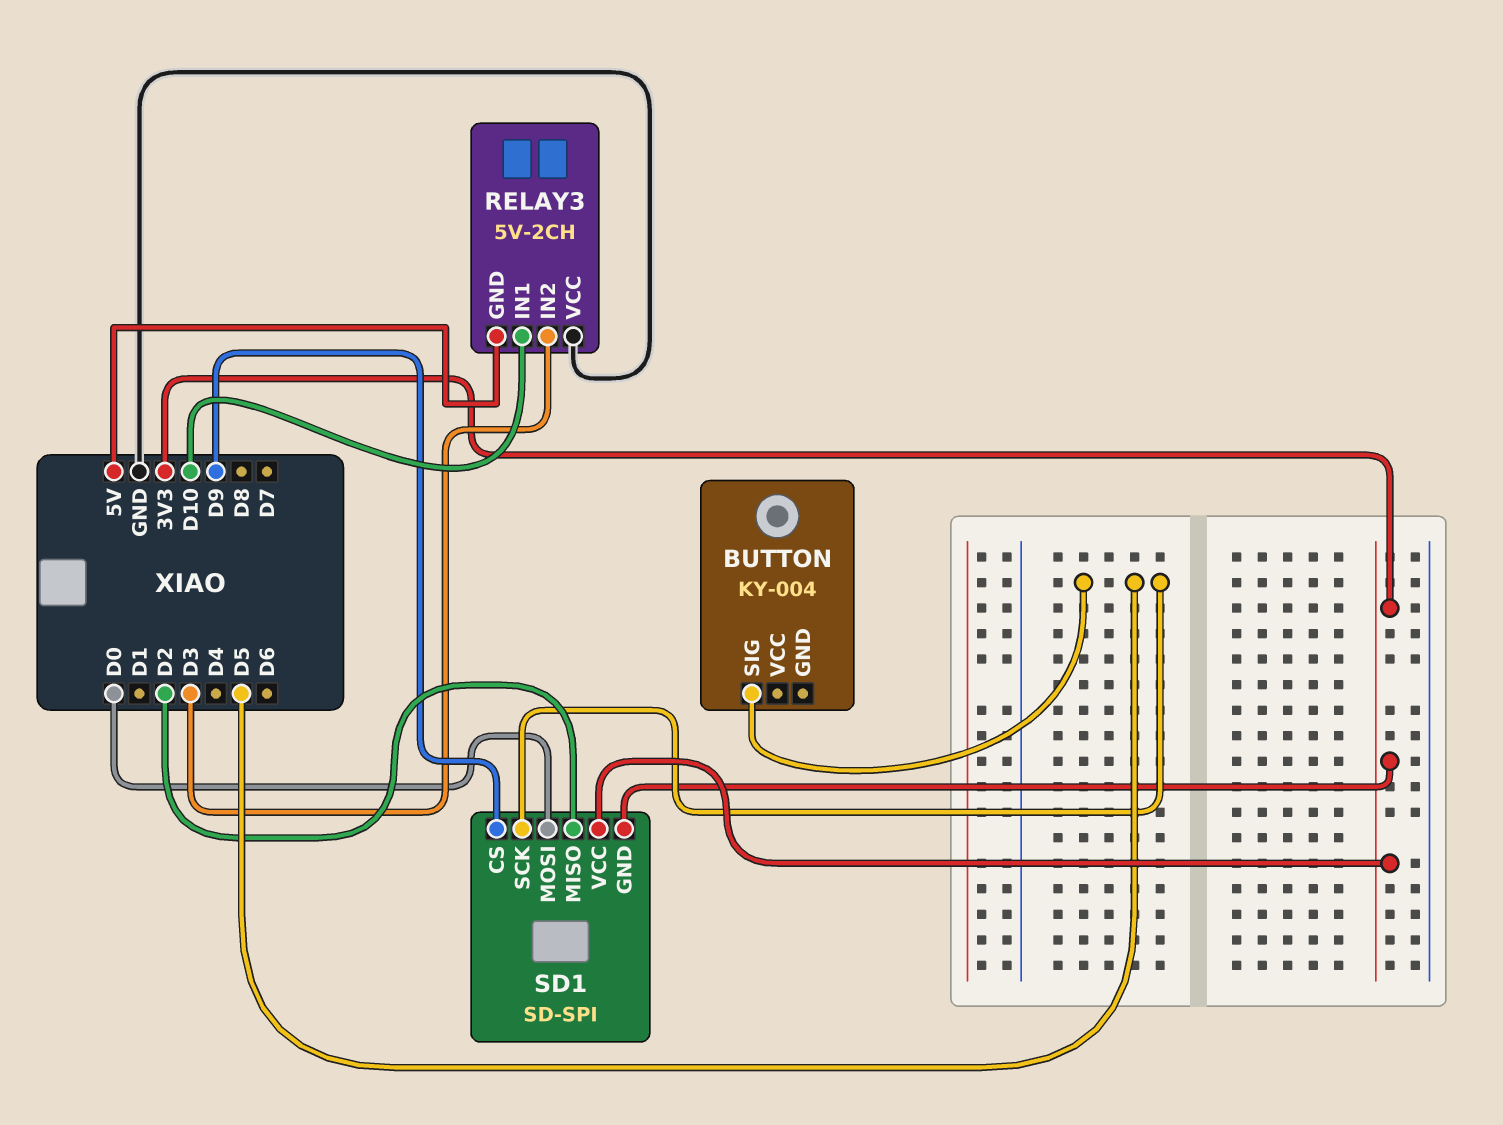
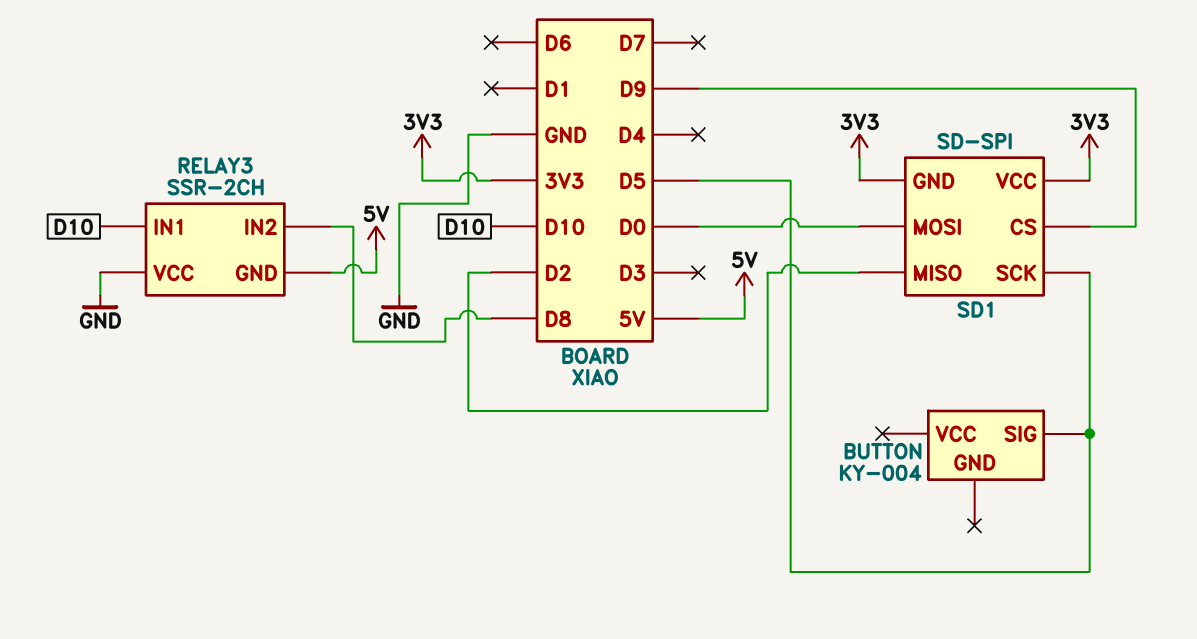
RELAY3: 5V-2CH -> SSR-2CH
RELAY3 pin IN2: D3 -> D8

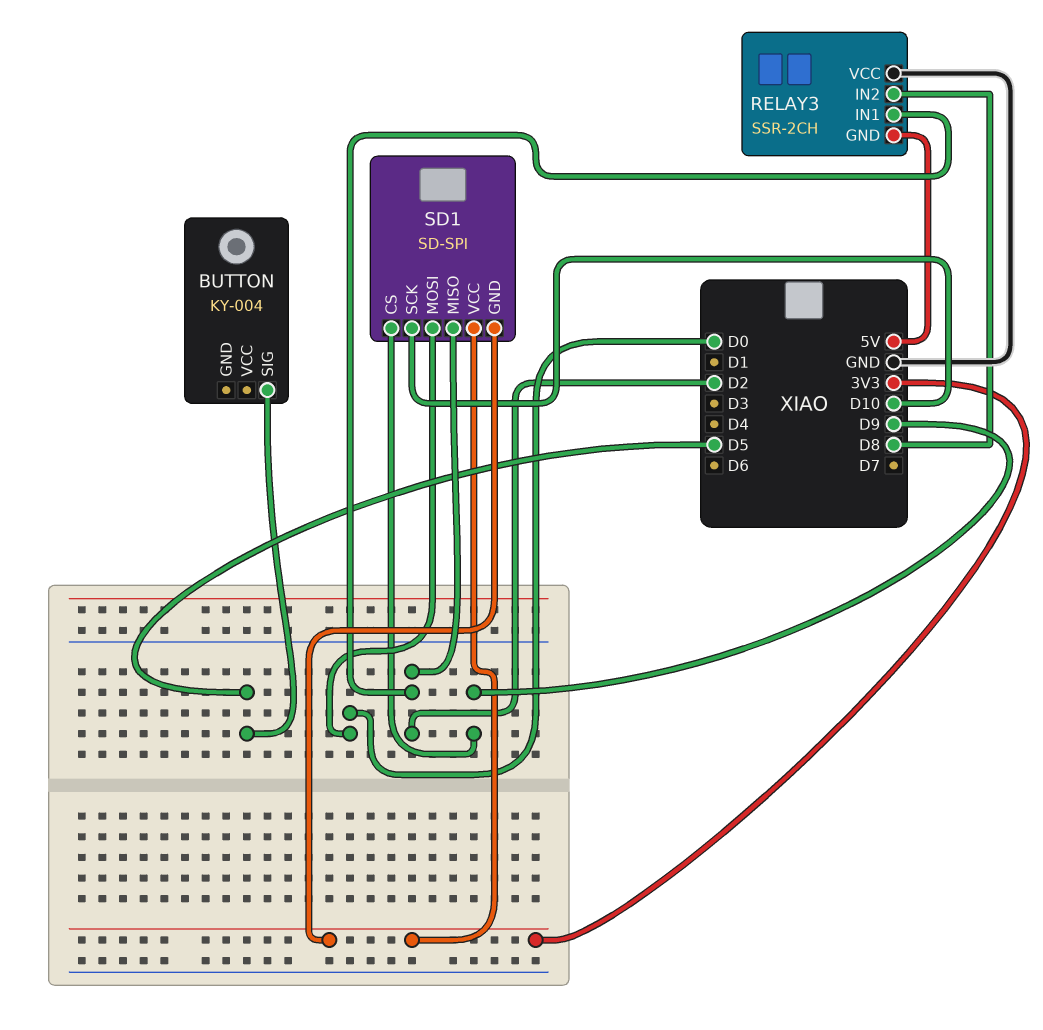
RELAY3 pin IN1: D10 -> D2
SD1 pin SCK: D5 -> D10

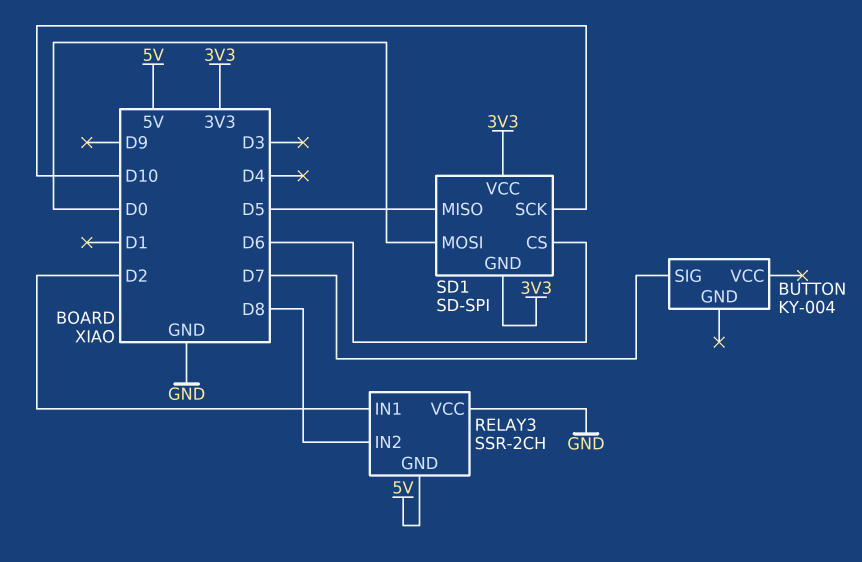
BUTTON pin SIG: D5 -> D7
SD1 pin CS: D9 -> D6
SD1 pin MISO: D2 -> D5

